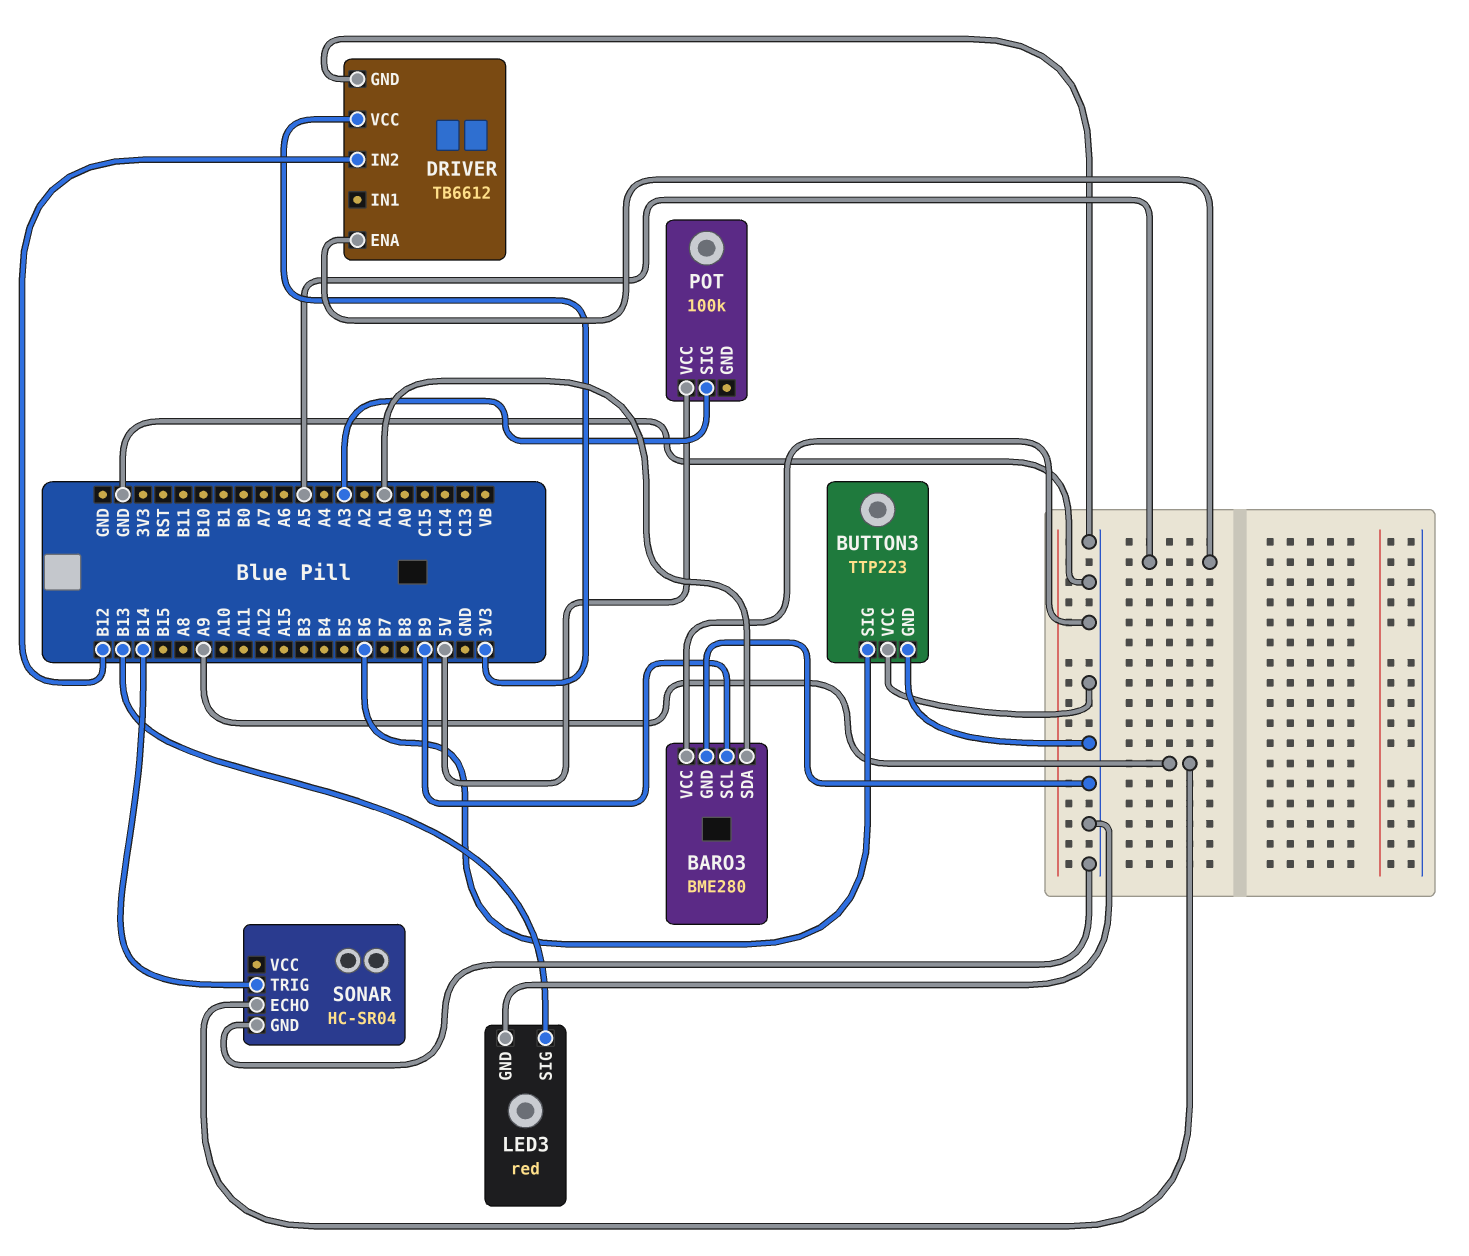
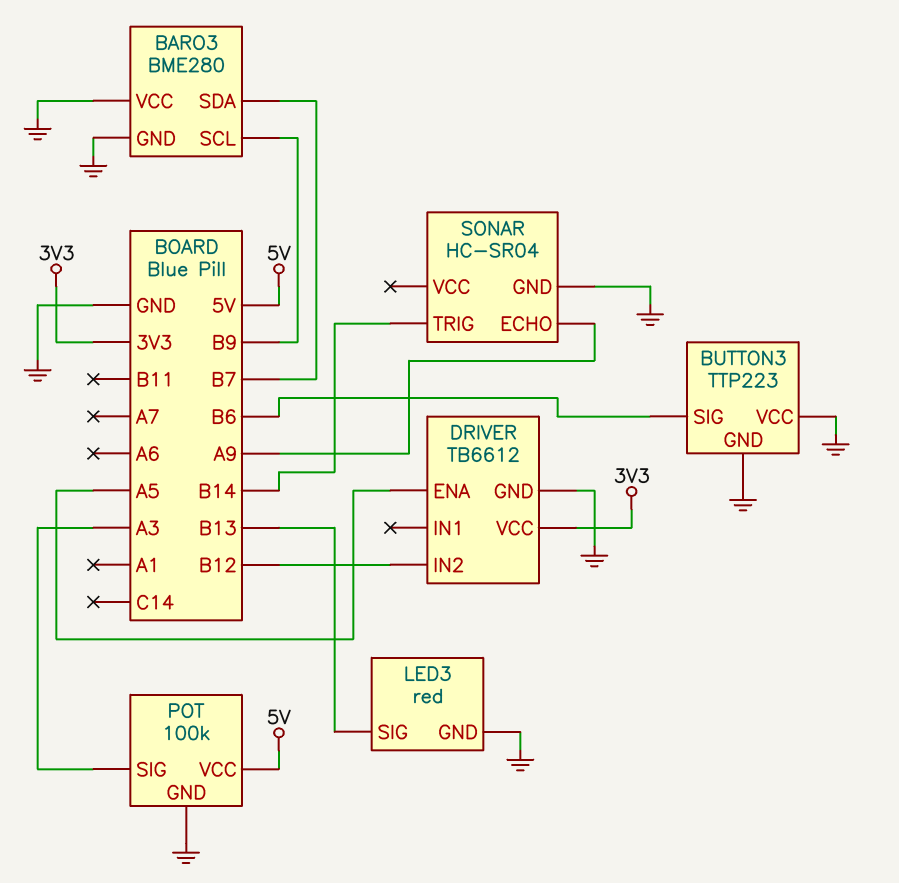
BARO3 pin SDA: A1 -> B7
POT pin GND: none -> GND

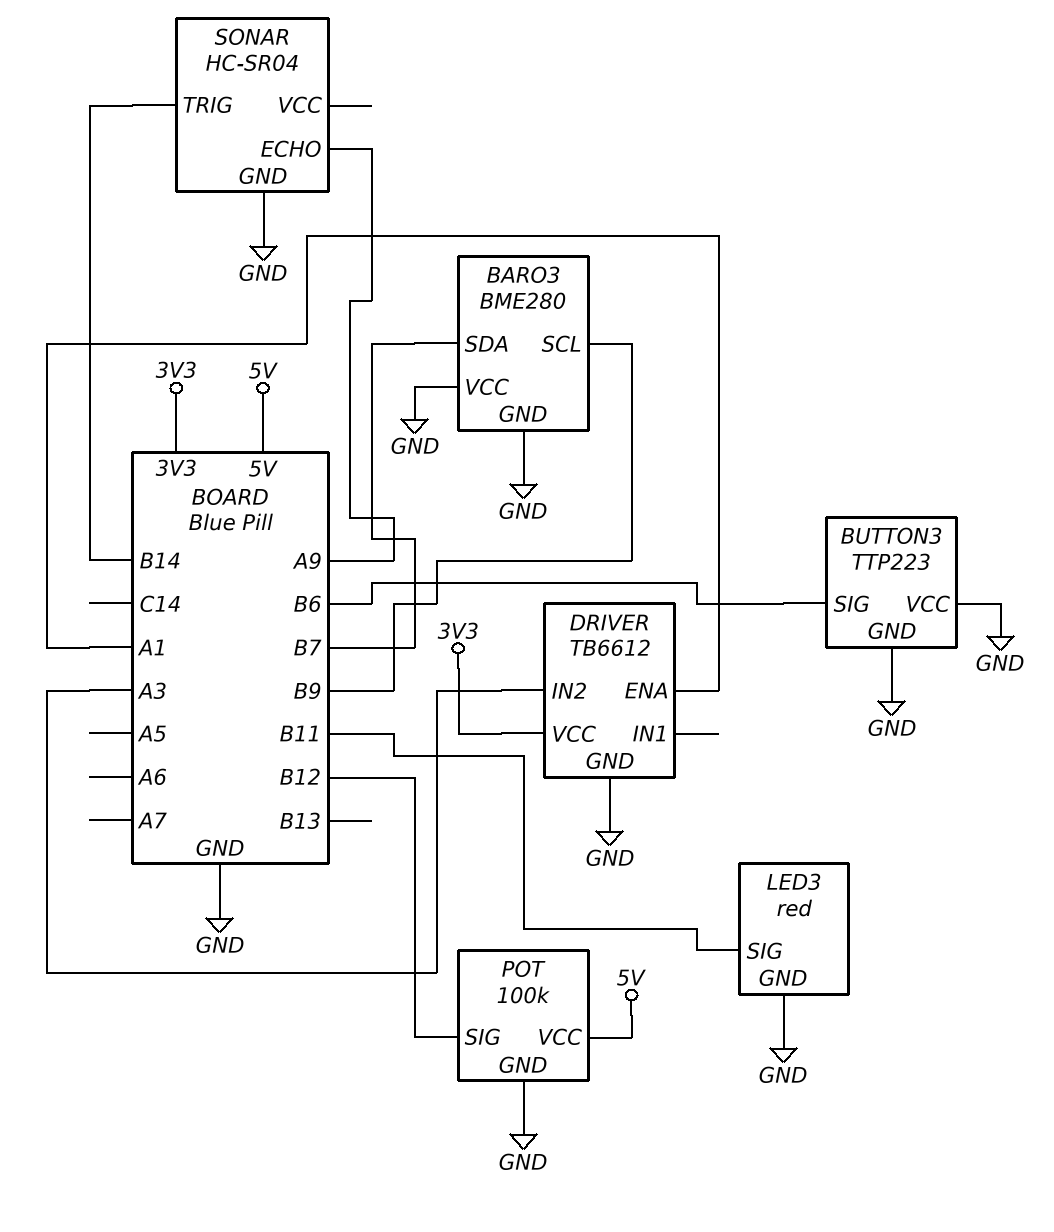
DRIVER pin ENA: A5 -> A1
DRIVER pin IN2: B12 -> A3
LED3 pin SIG: B13 -> B11
POT pin SIG: A3 -> B12

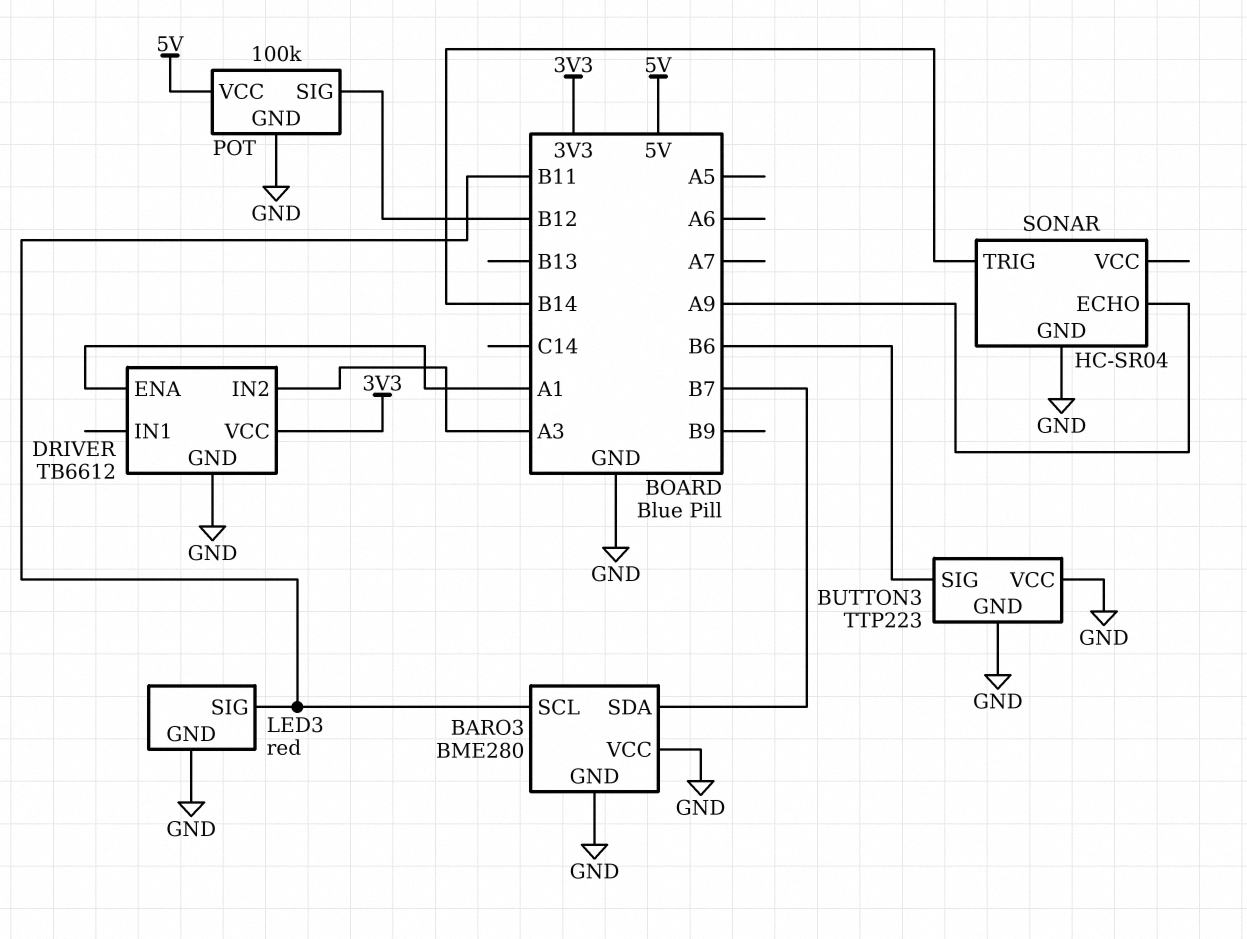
BARO3 pin SCL: B9 -> B11

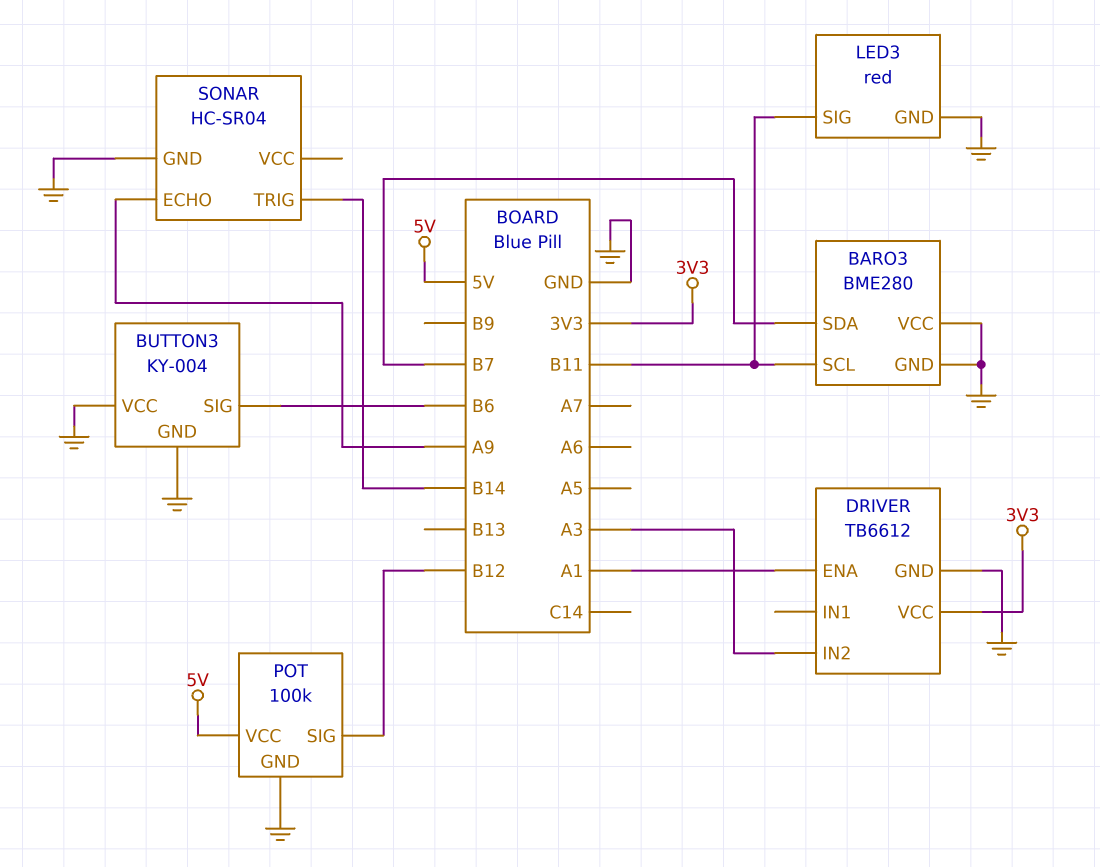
BUTTON3: TTP223 -> KY-004

